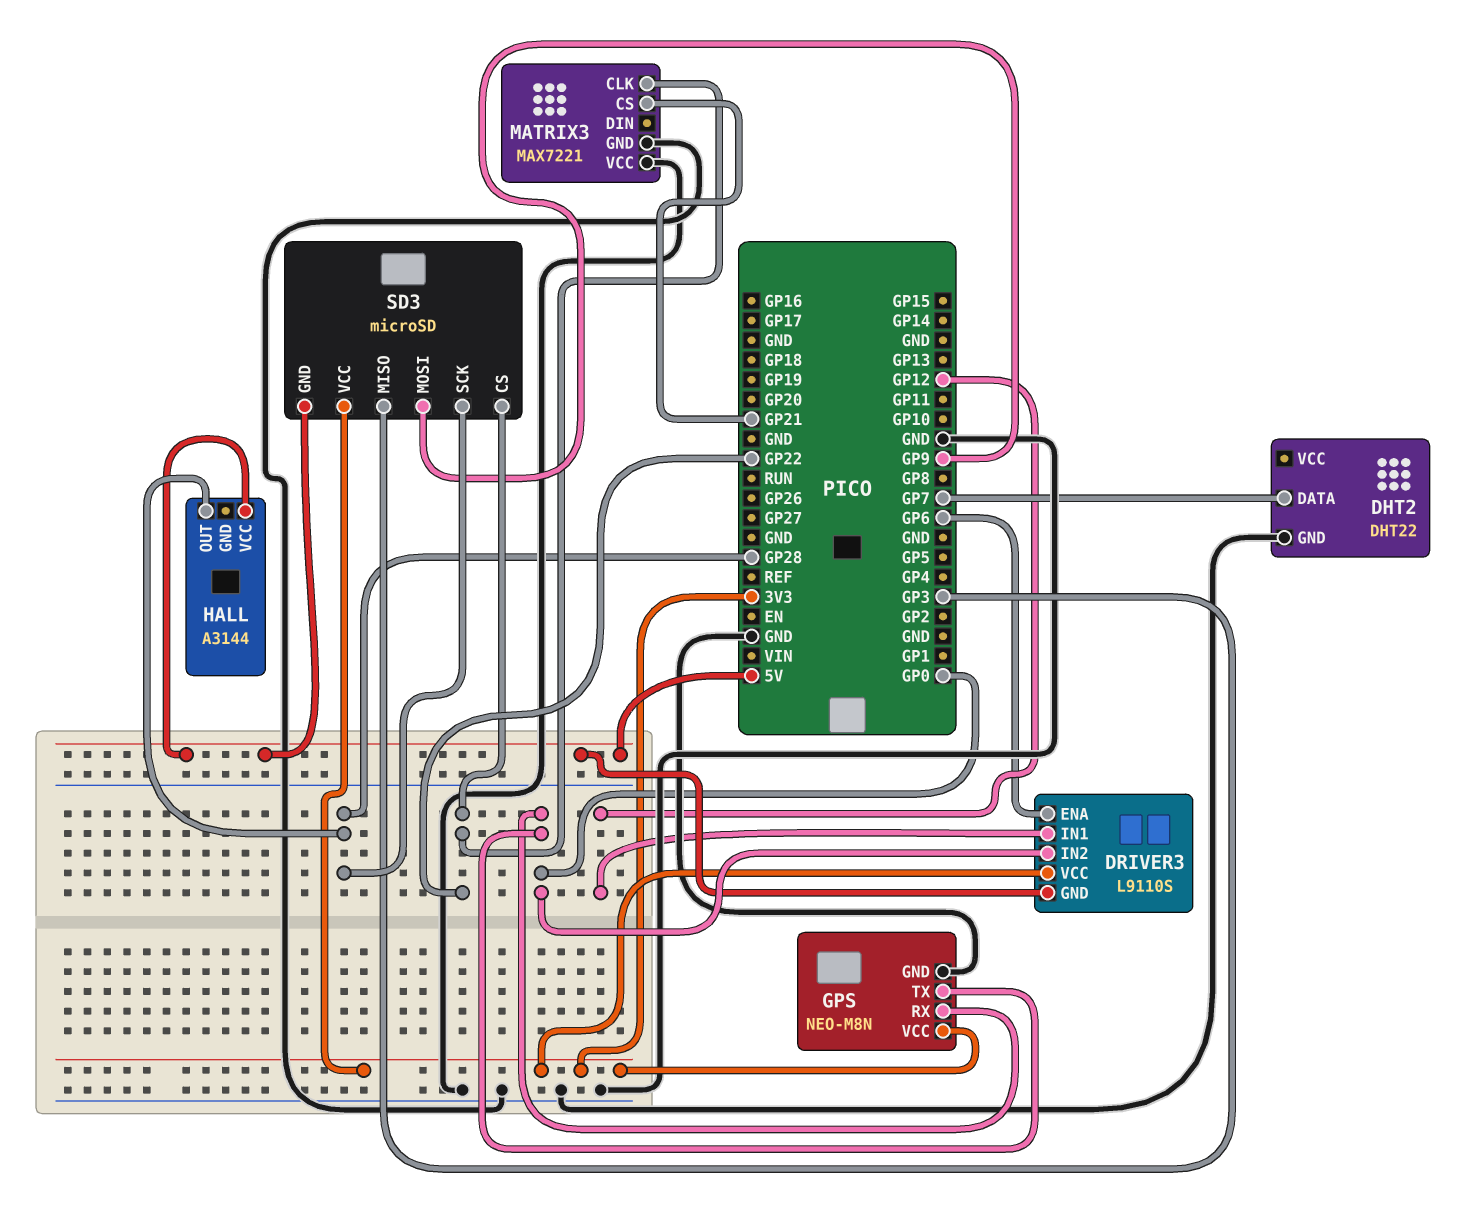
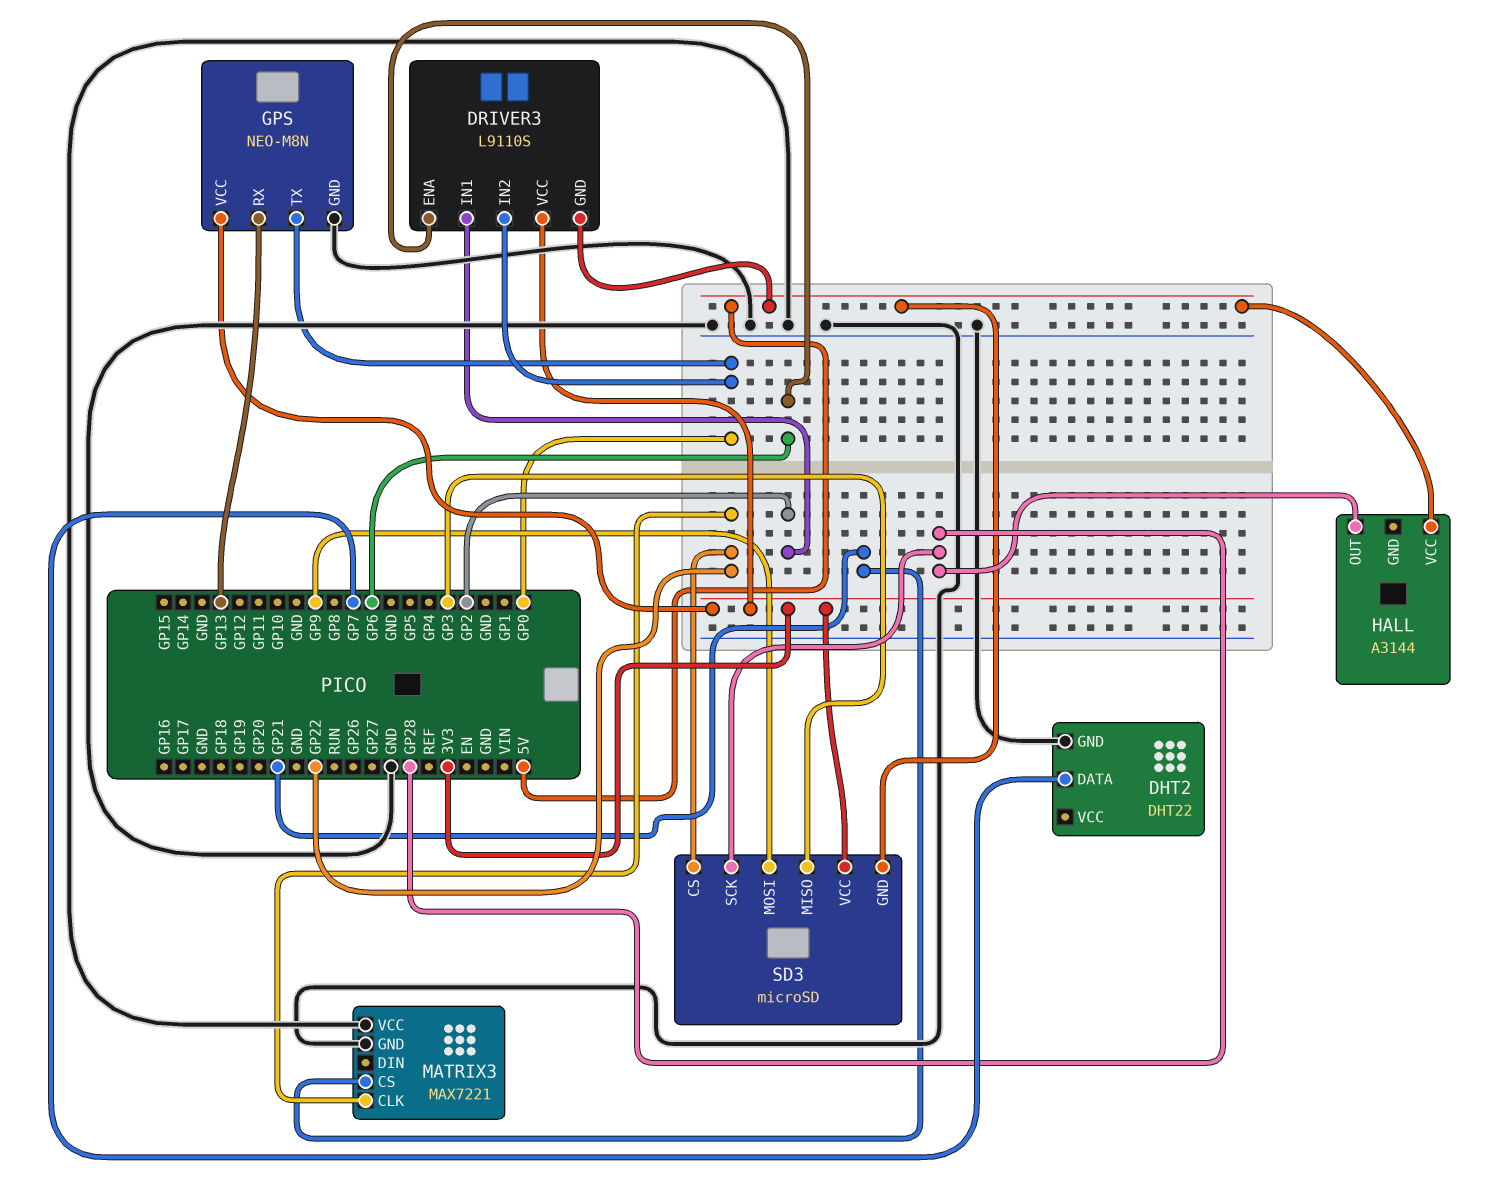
DRIVER3 pin IN1: GP12 -> GP2
GPS pin RX: GP0 -> GP13

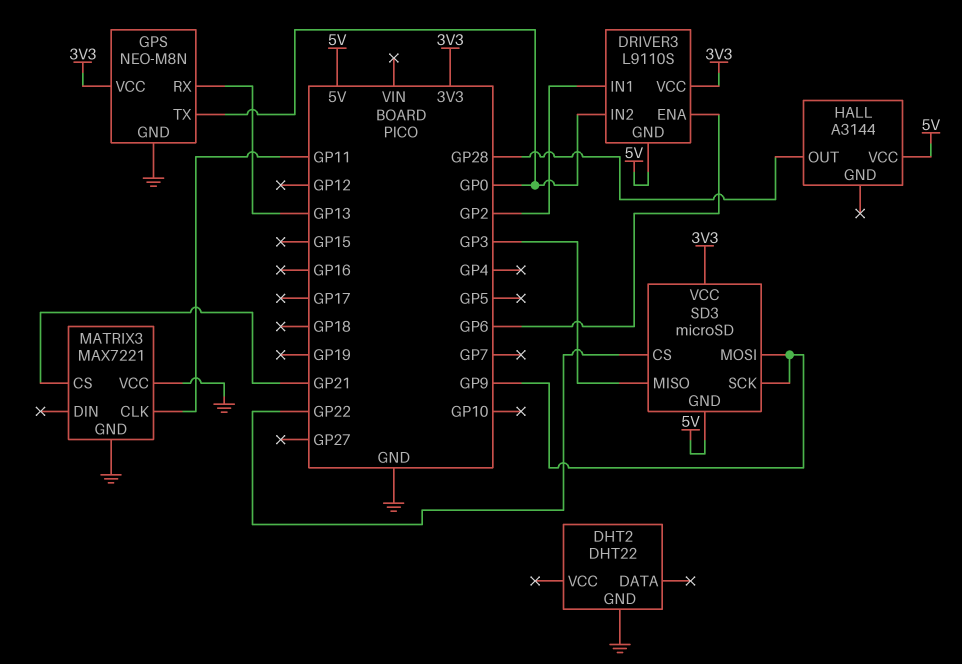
DHT2 pin DATA: GP7 -> none
MATRIX3 pin CLK: GP22 -> GP11
SD3 pin SCK: GP28 -> GP9

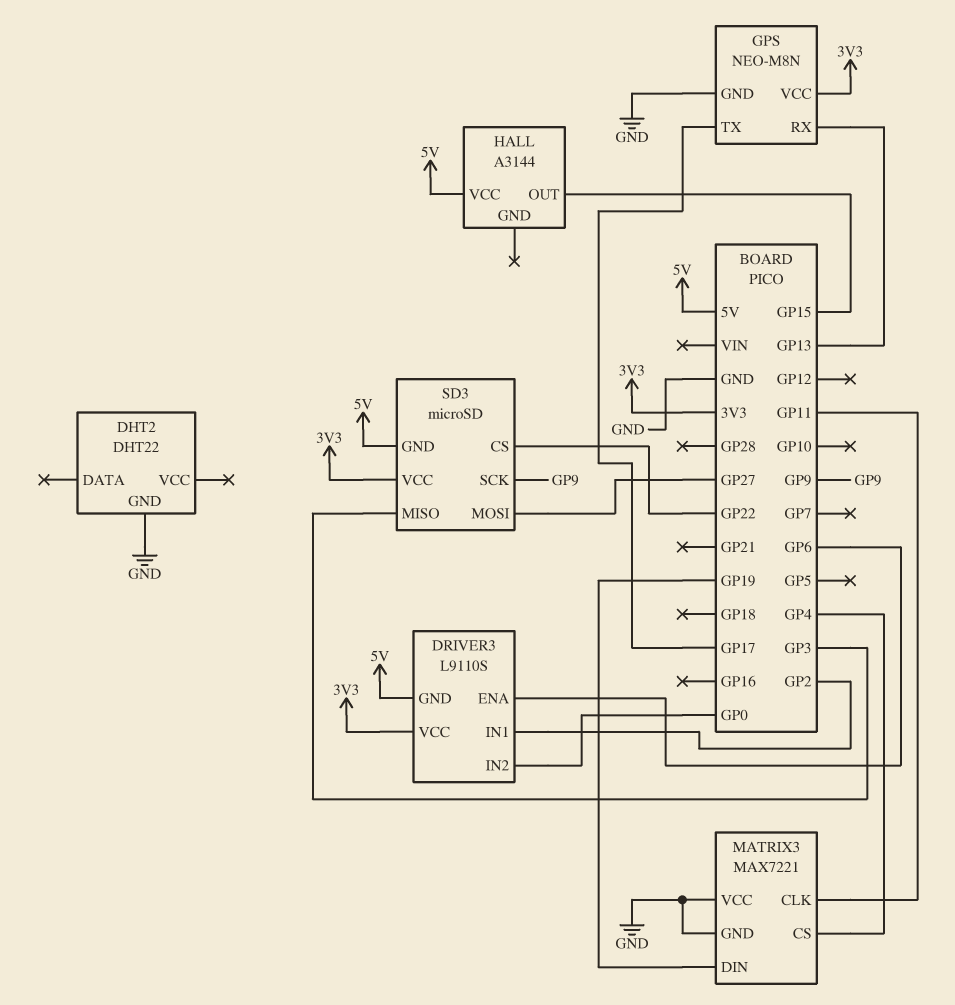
GPS pin TX: GP0 -> GP17
HALL pin OUT: GP28 -> GP15
MATRIX3 pin CS: GP21 -> GP4
MATRIX3 pin DIN: none -> GP19
SD3 pin MOSI: GP9 -> GP27

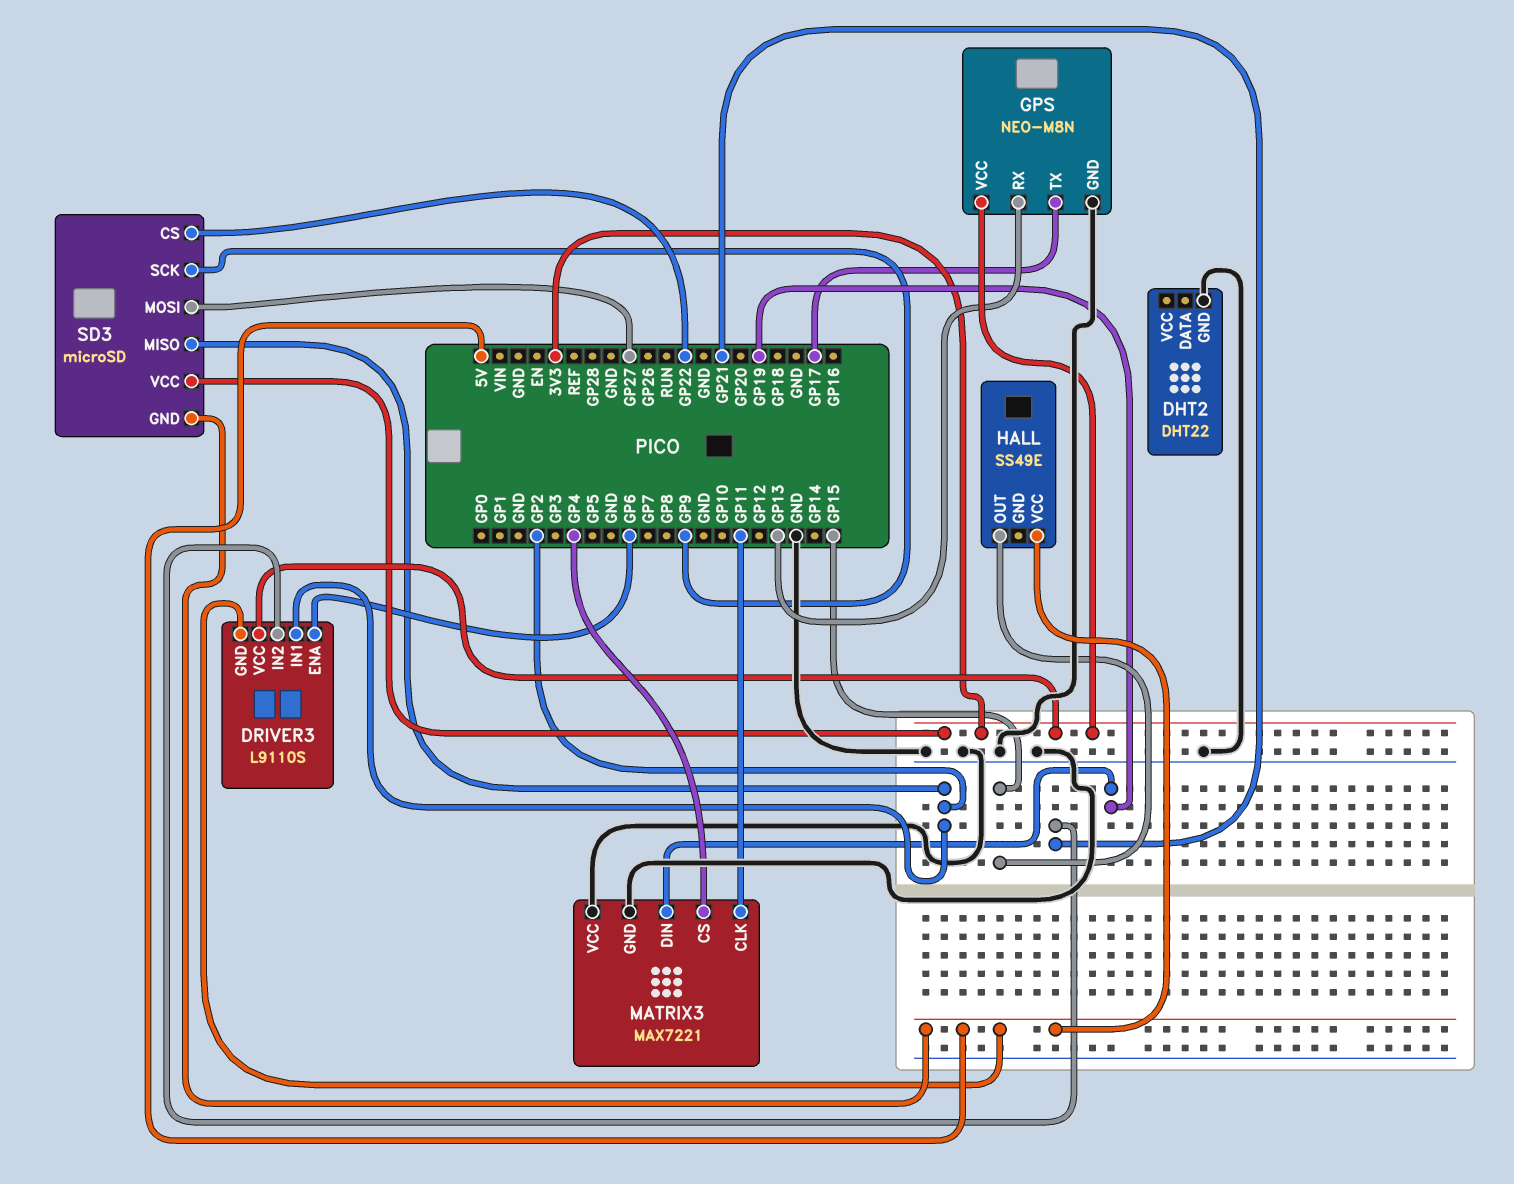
DRIVER3 pin IN2: GP0 -> GP21
HALL: A3144 -> SS49E
SD3 pin MISO: GP3 -> GP2

